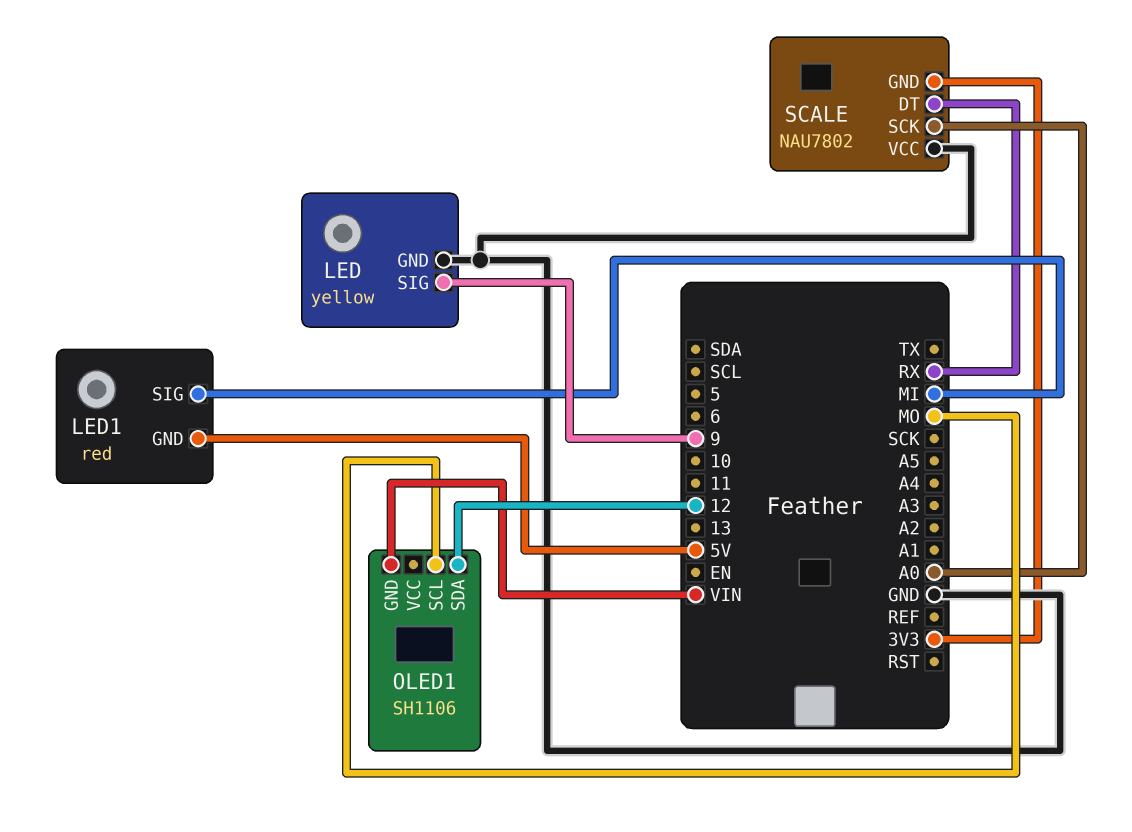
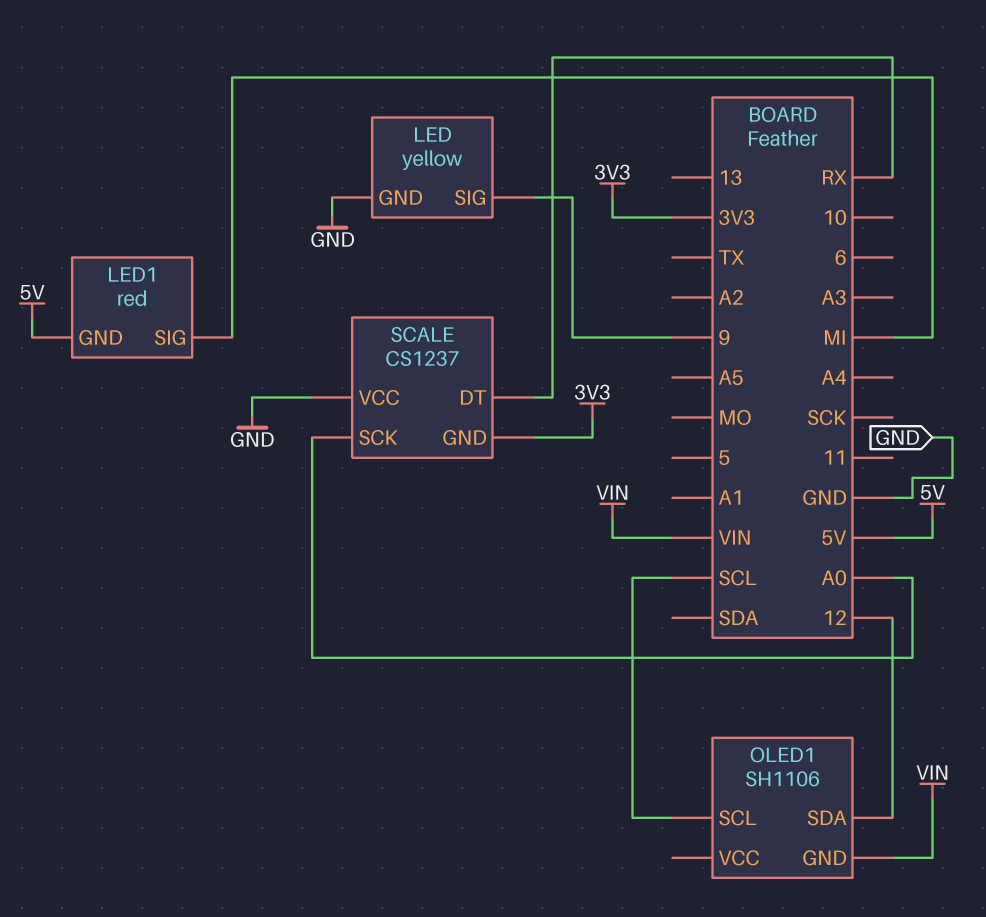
OLED1 pin SCL: MO -> SCL
SCALE: NAU7802 -> CS1237

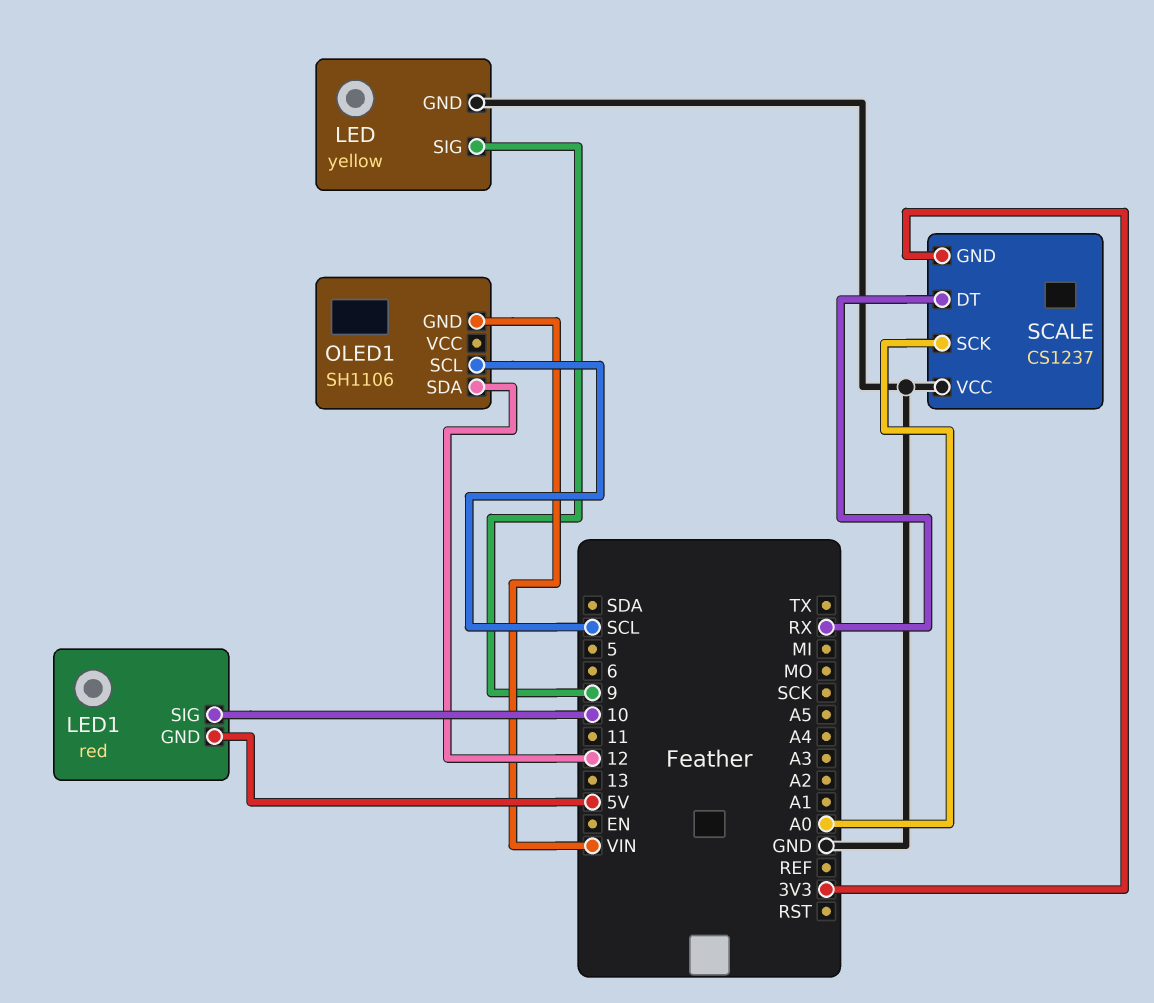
LED1 pin SIG: MI -> 10

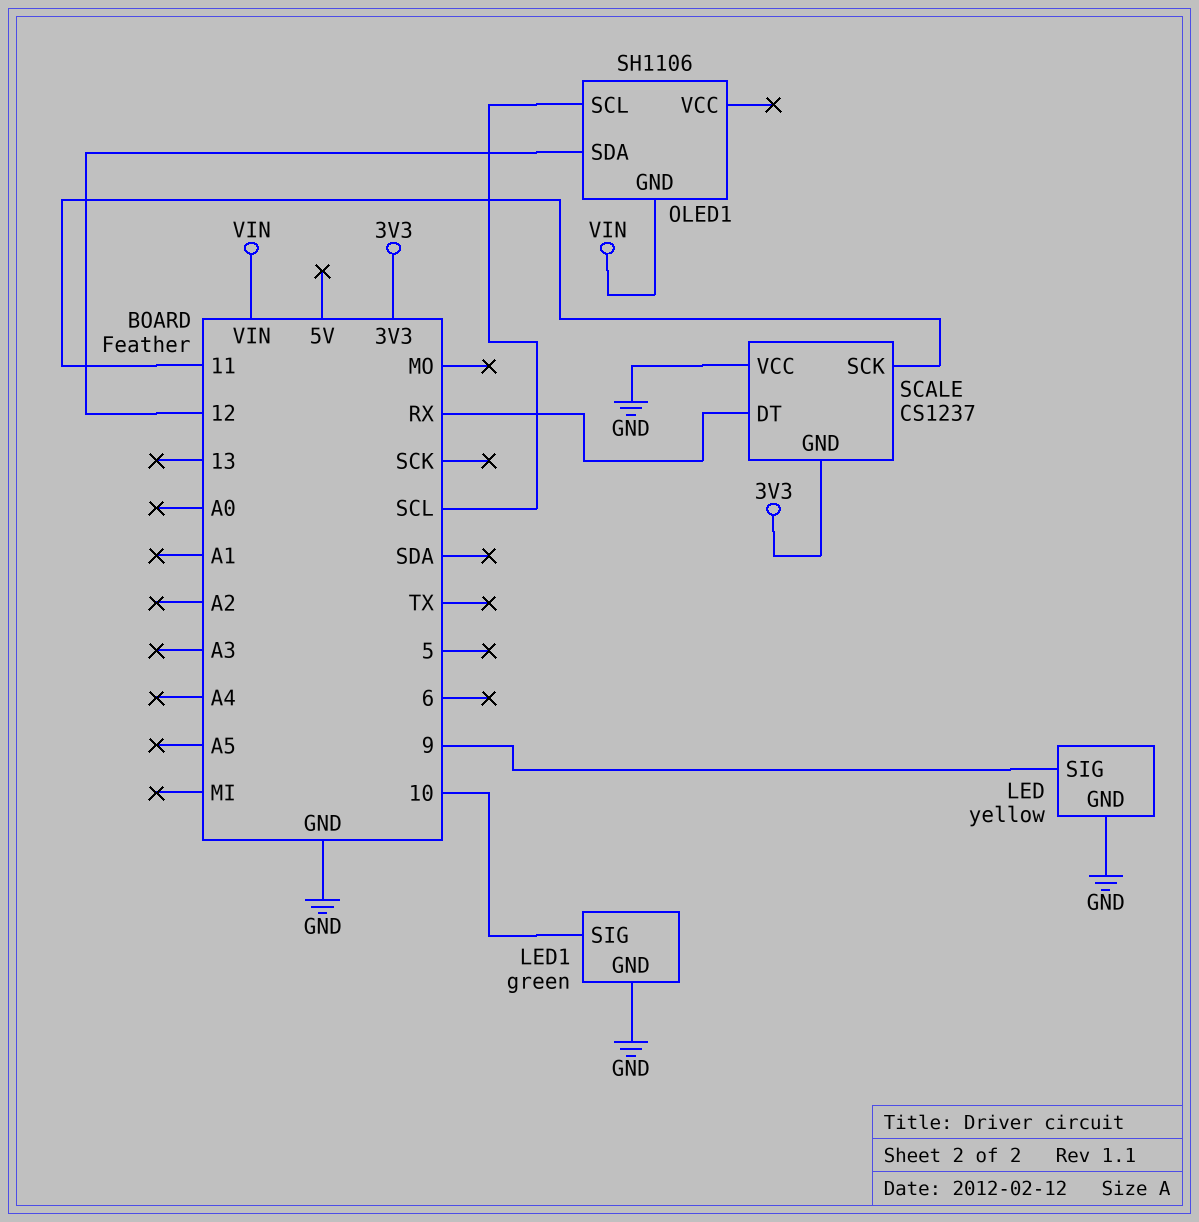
LED1: red -> green
LED1 pin GND: 5V -> GND
SCALE pin SCK: A0 -> 11

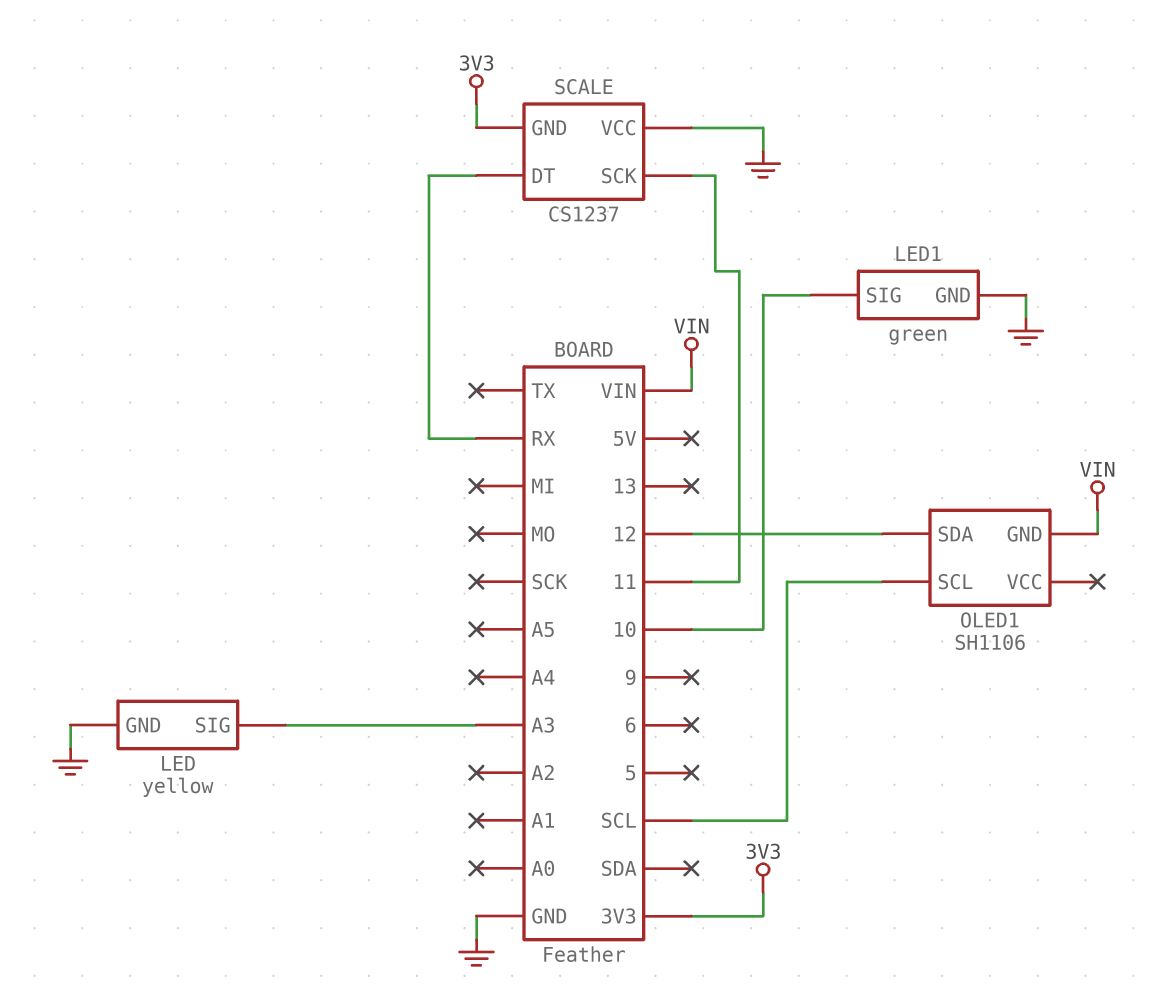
LED pin SIG: 9 -> A3

